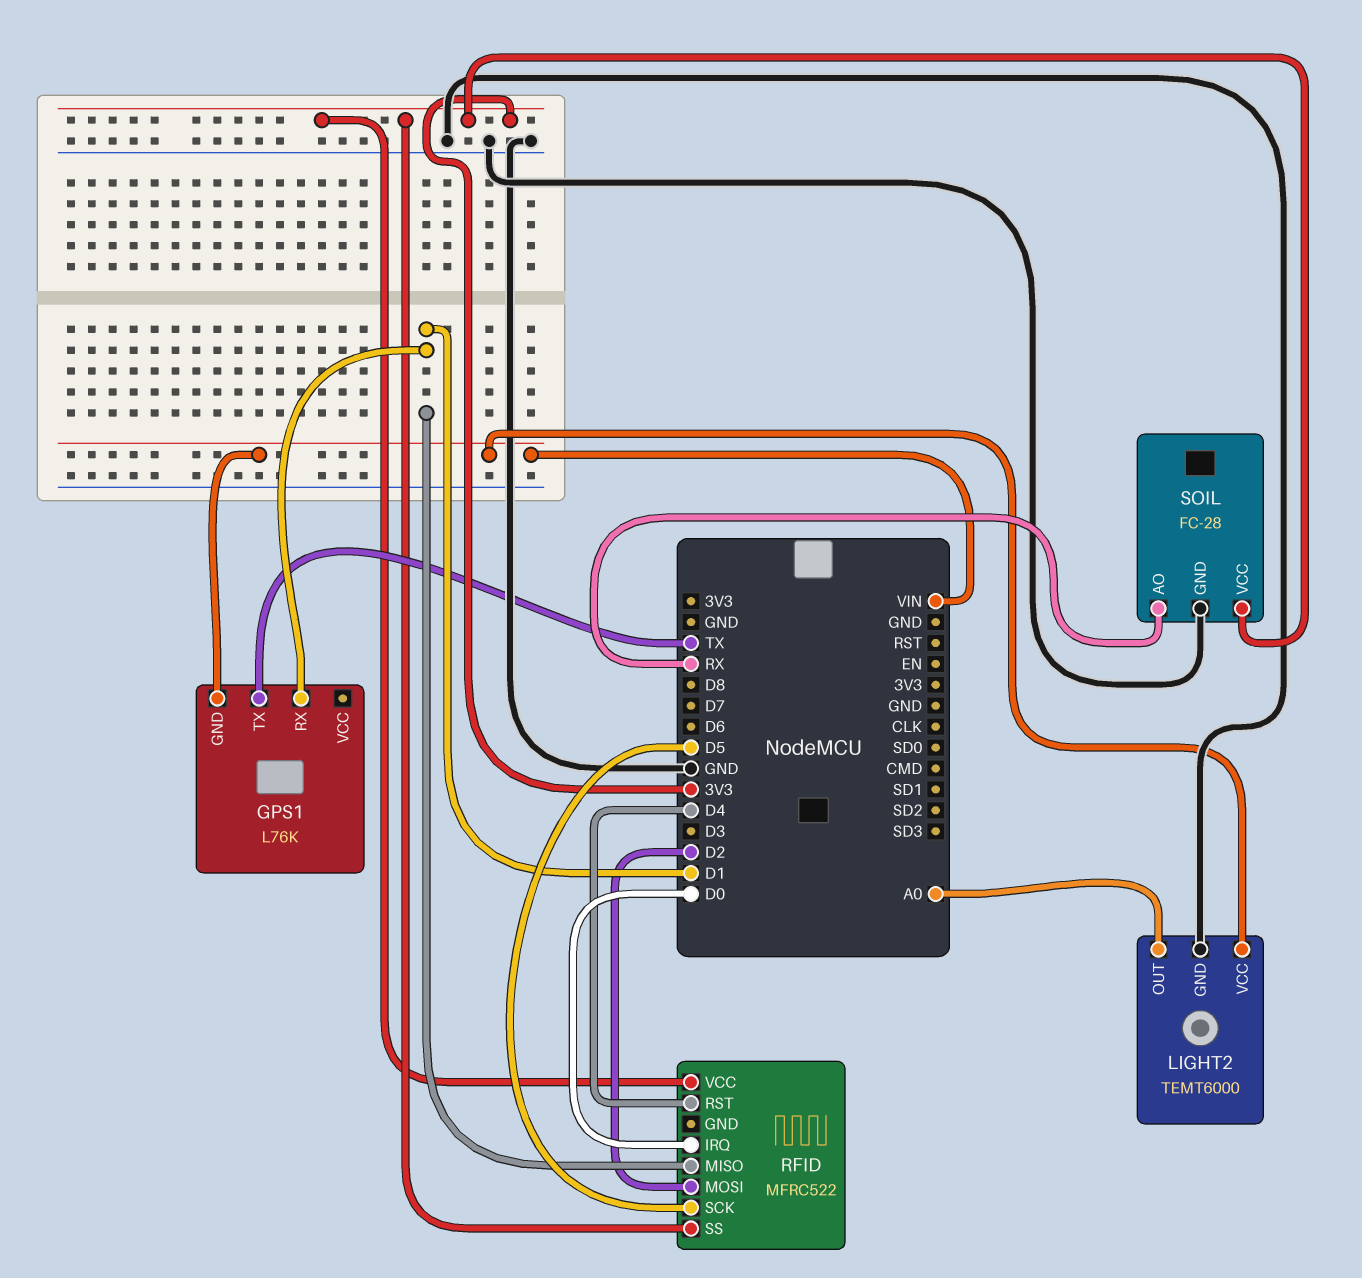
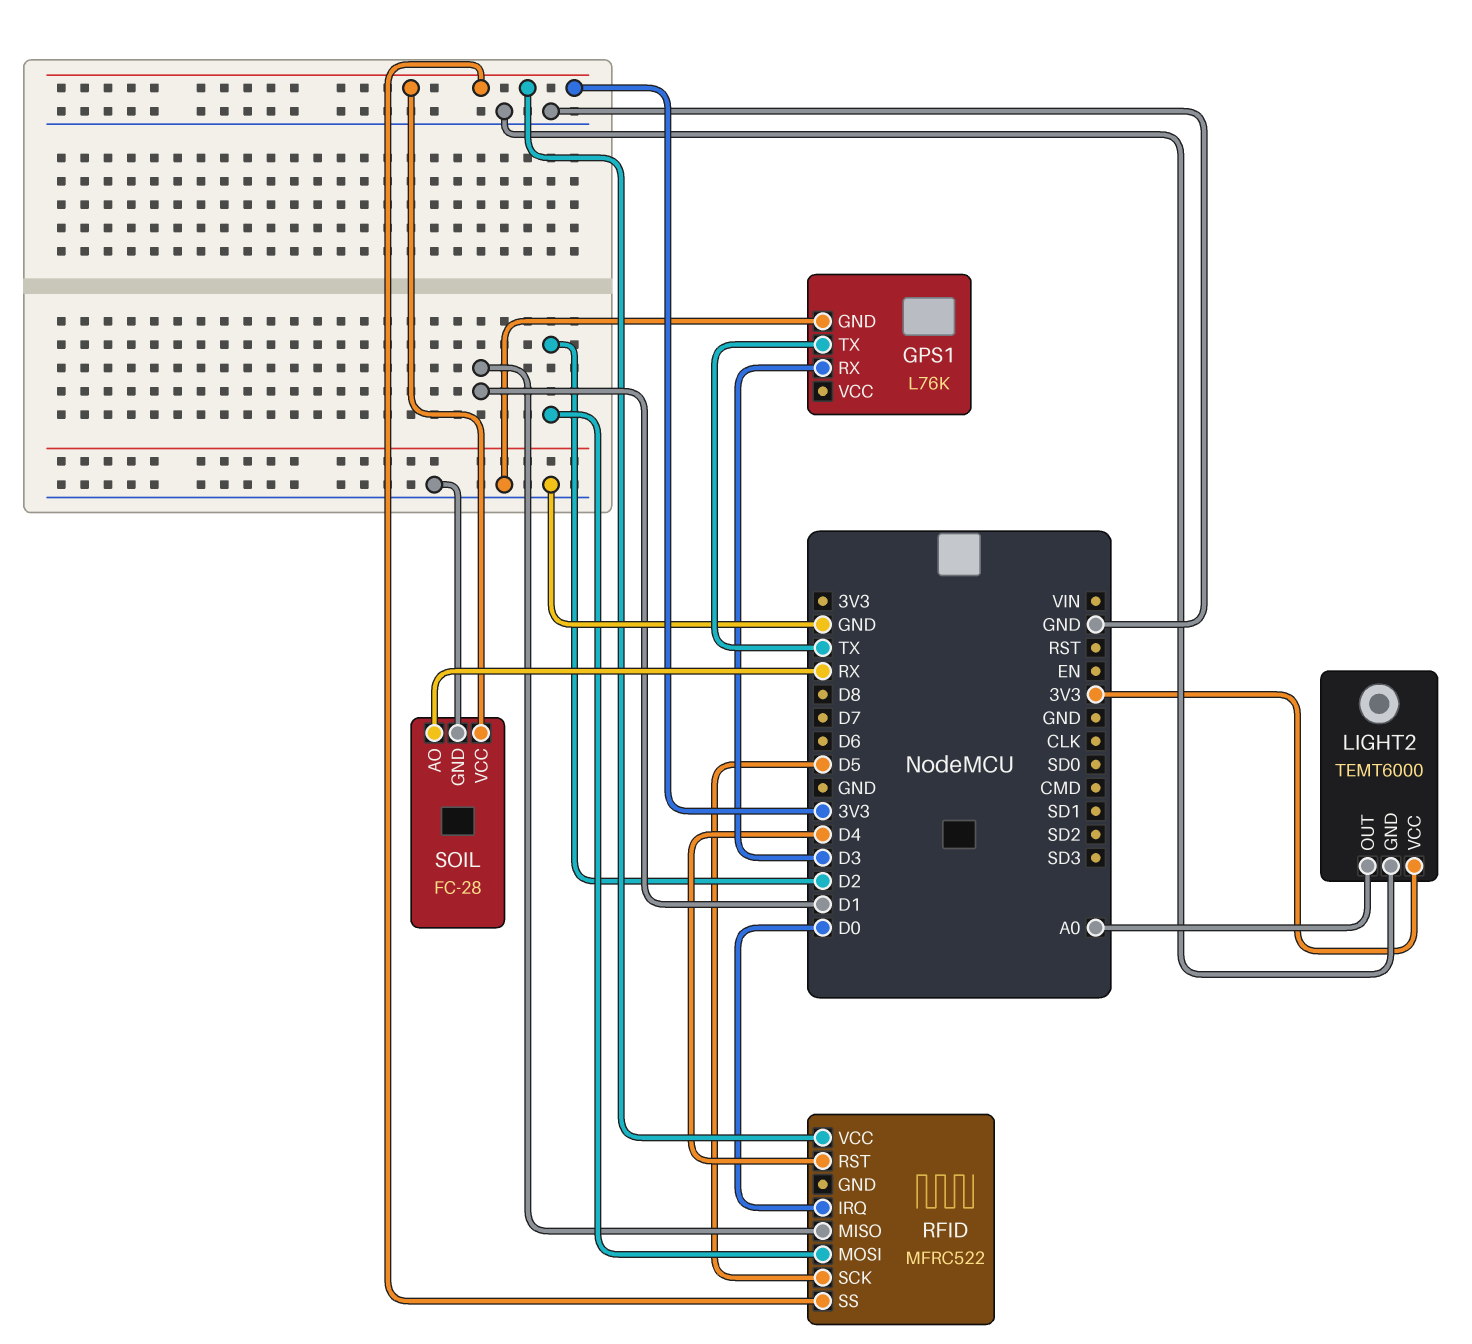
GPS1 pin GND: VIN -> GND
GPS1 pin RX: D1 -> D3
LIGHT2 pin VCC: VIN -> 3V3

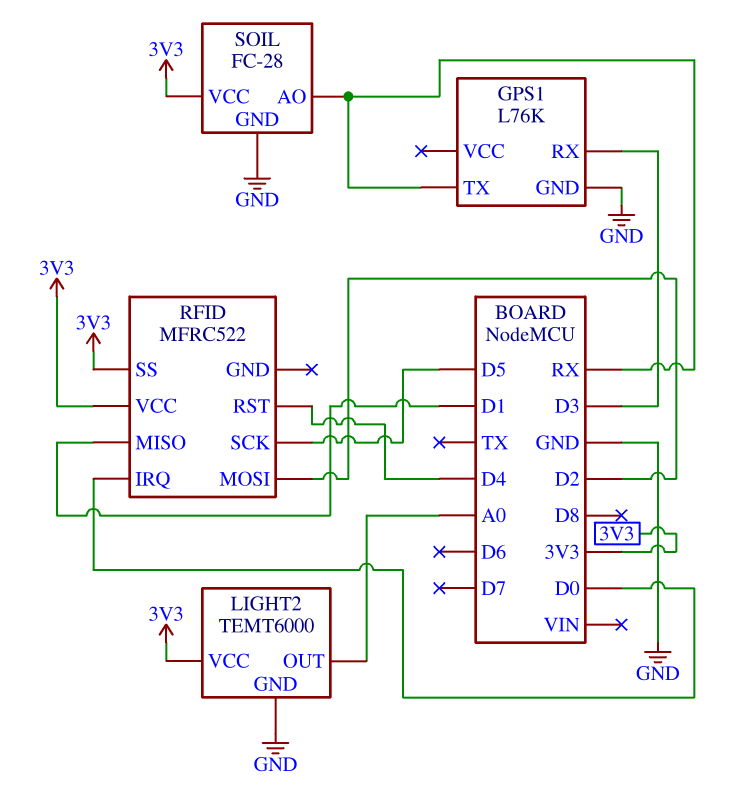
GPS1 pin TX: TX -> RX

